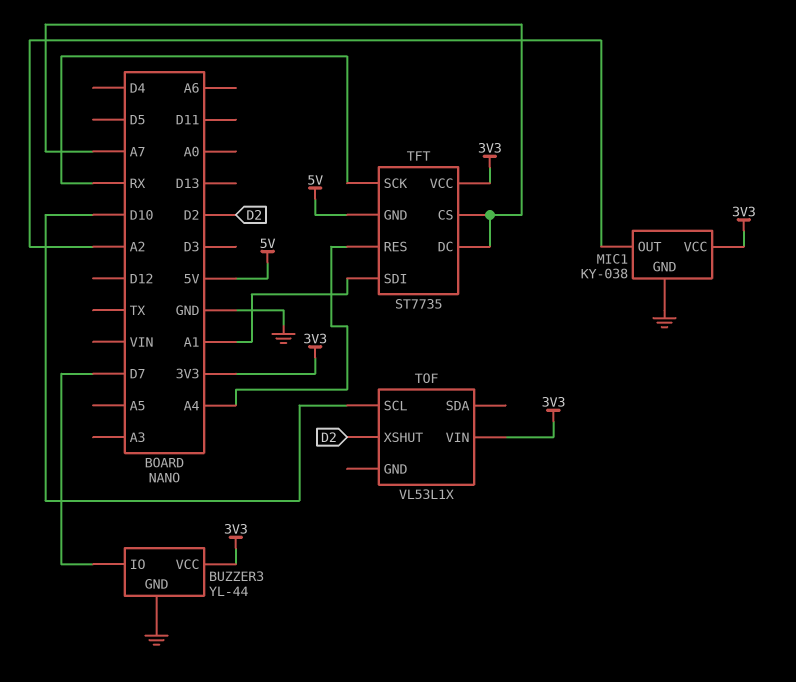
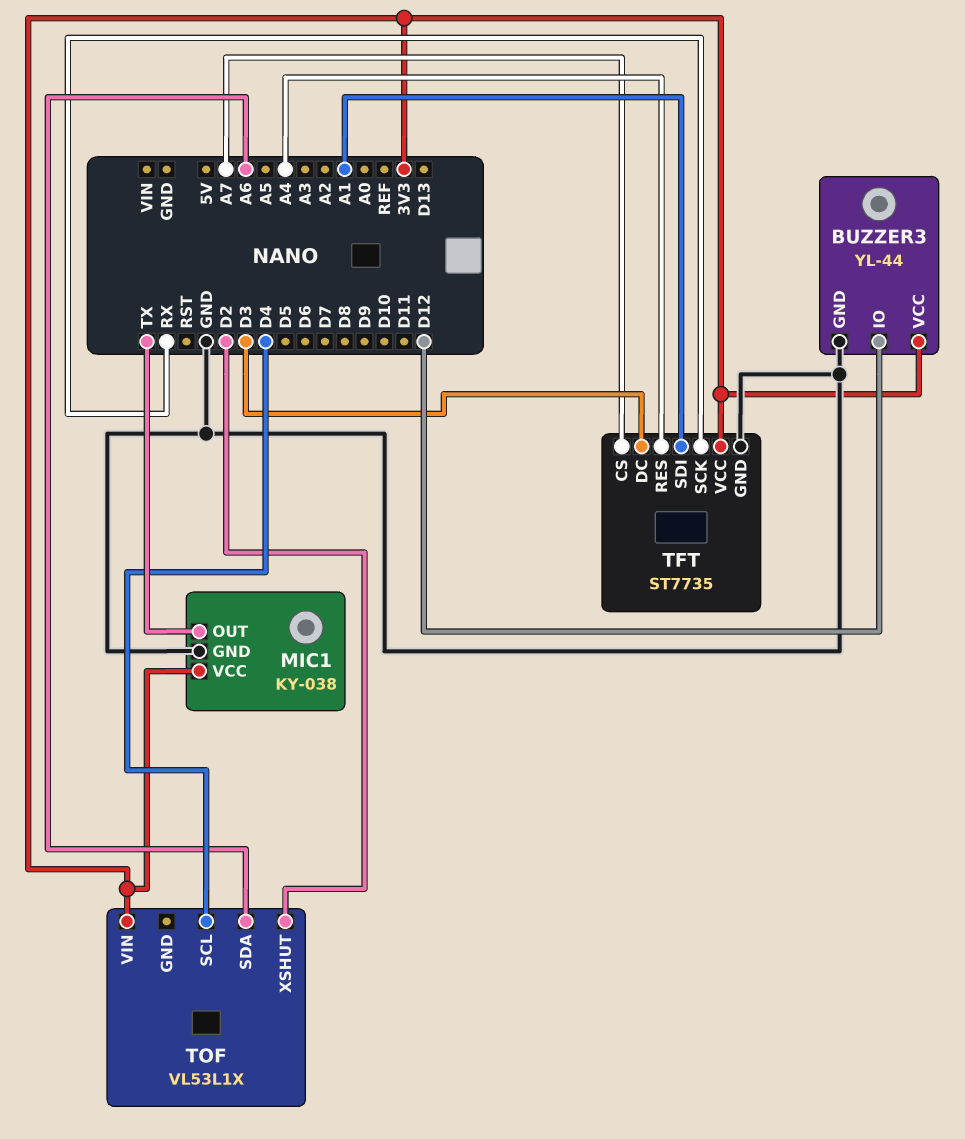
BUZZER3 pin IO: D7 -> D12
MIC1 pin OUT: A2 -> TX
TFT pin DC: A7 -> D3
TFT pin GND: 5V -> GND
TOF pin SCL: D10 -> D4
TOF pin SDA: none -> A6

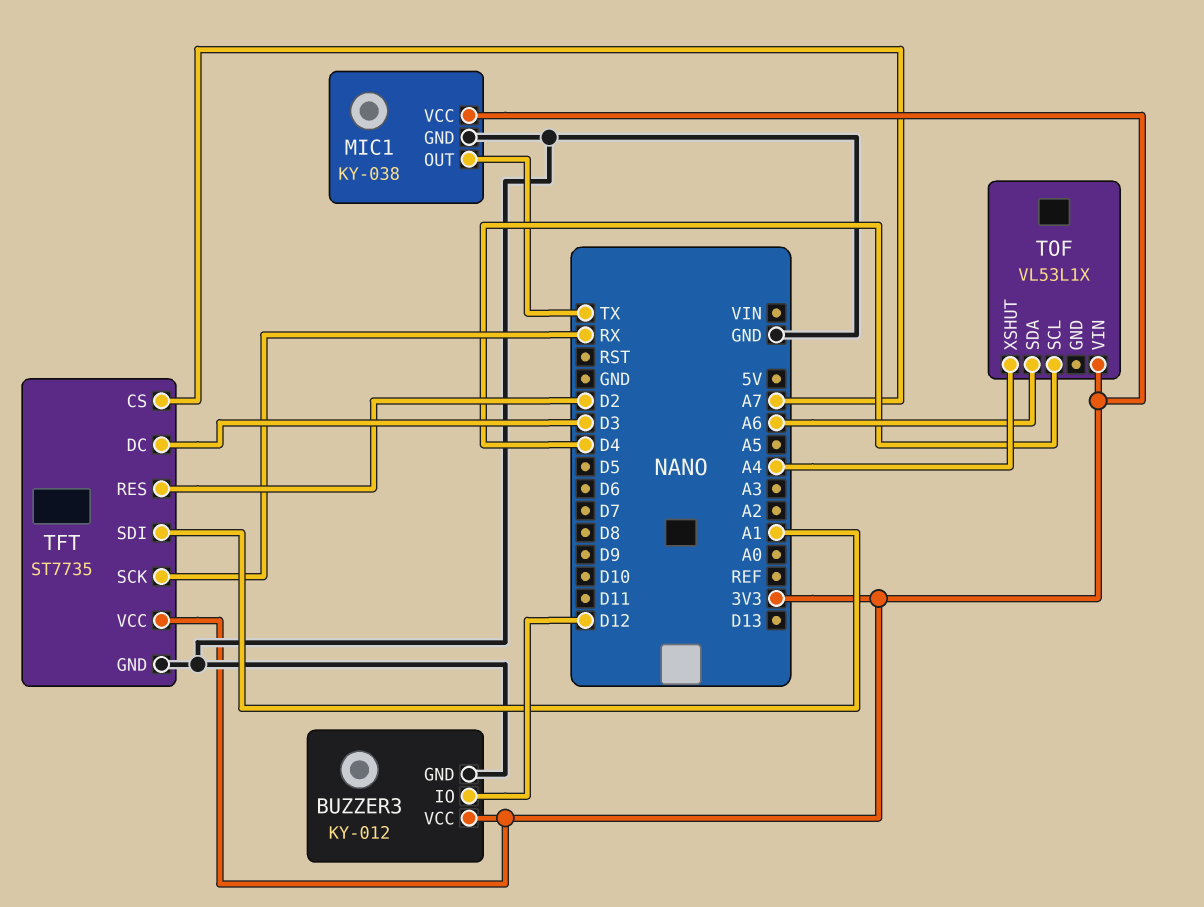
BUZZER3: YL-44 -> KY-012
TFT pin RES: A4 -> D2
TOF pin XSHUT: D2 -> A4

